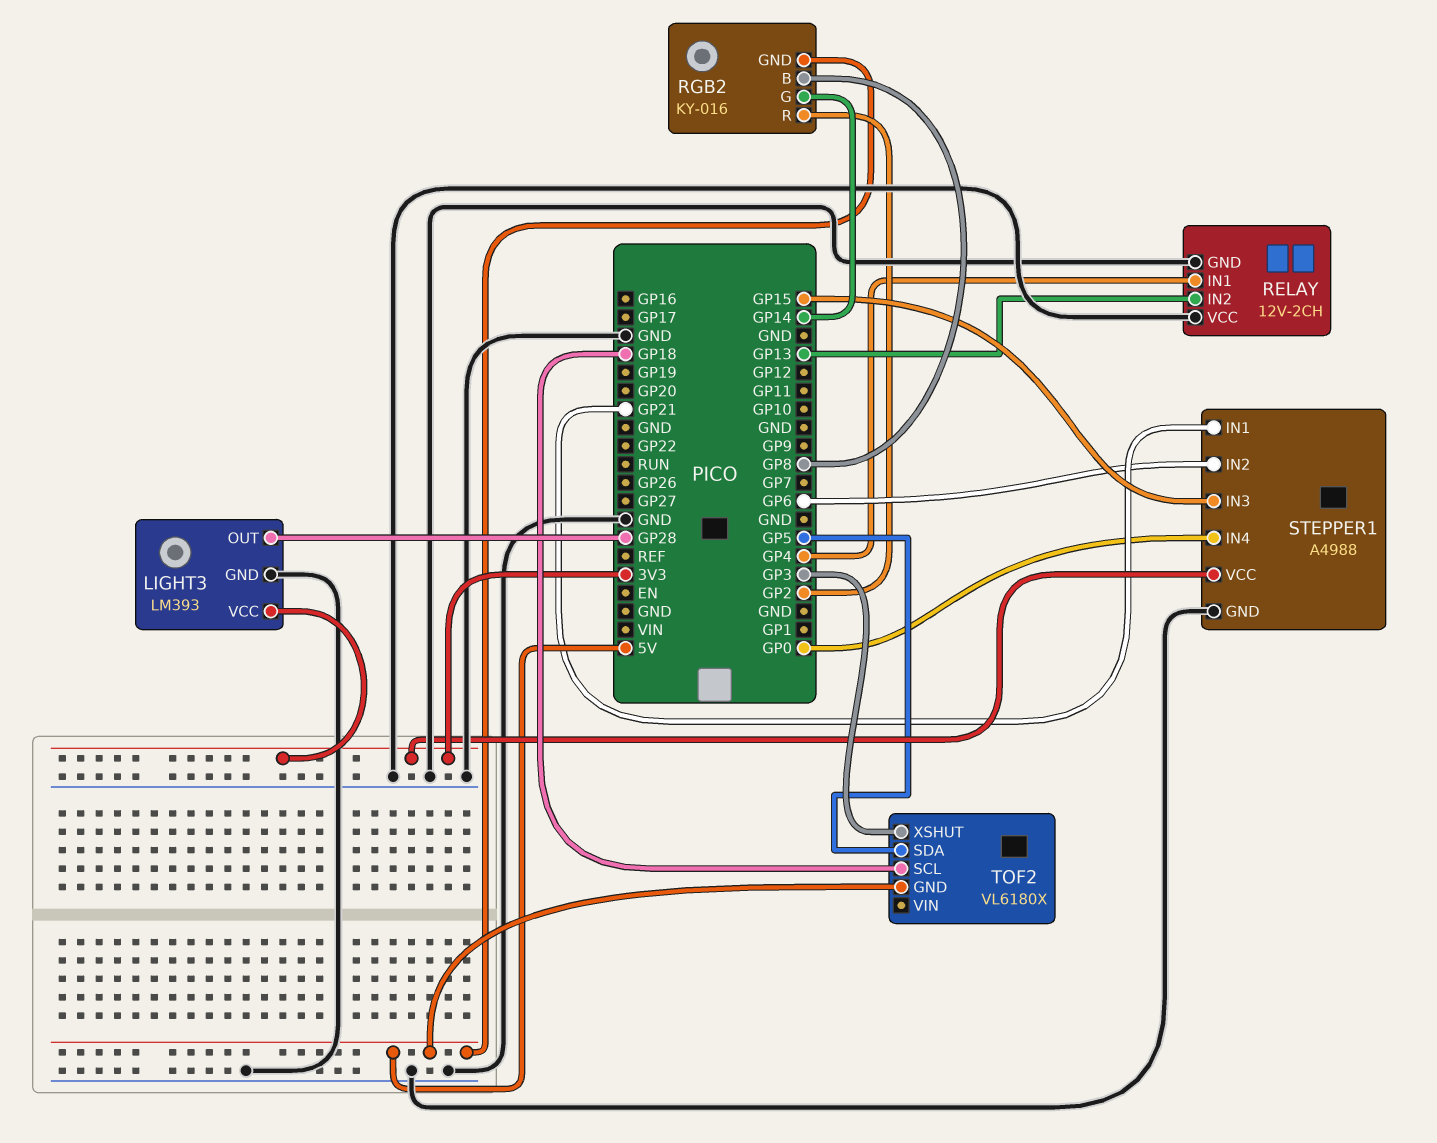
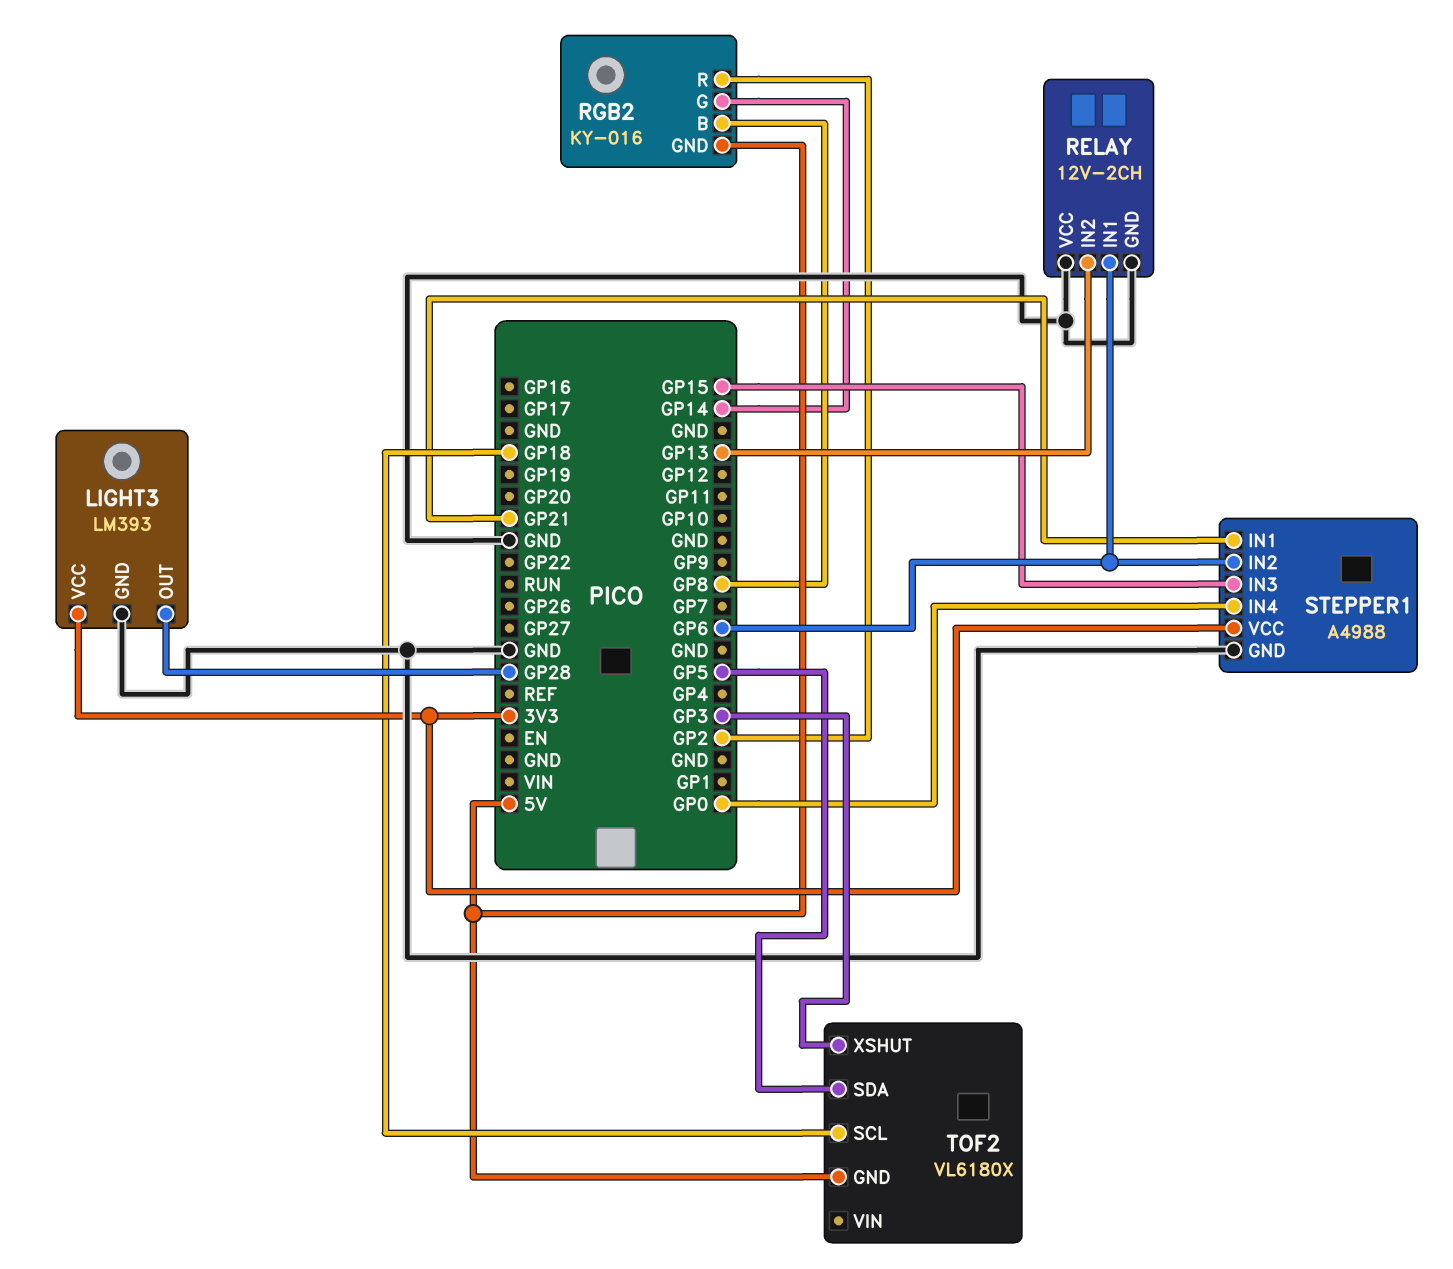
RELAY pin IN1: GP4 -> GP6

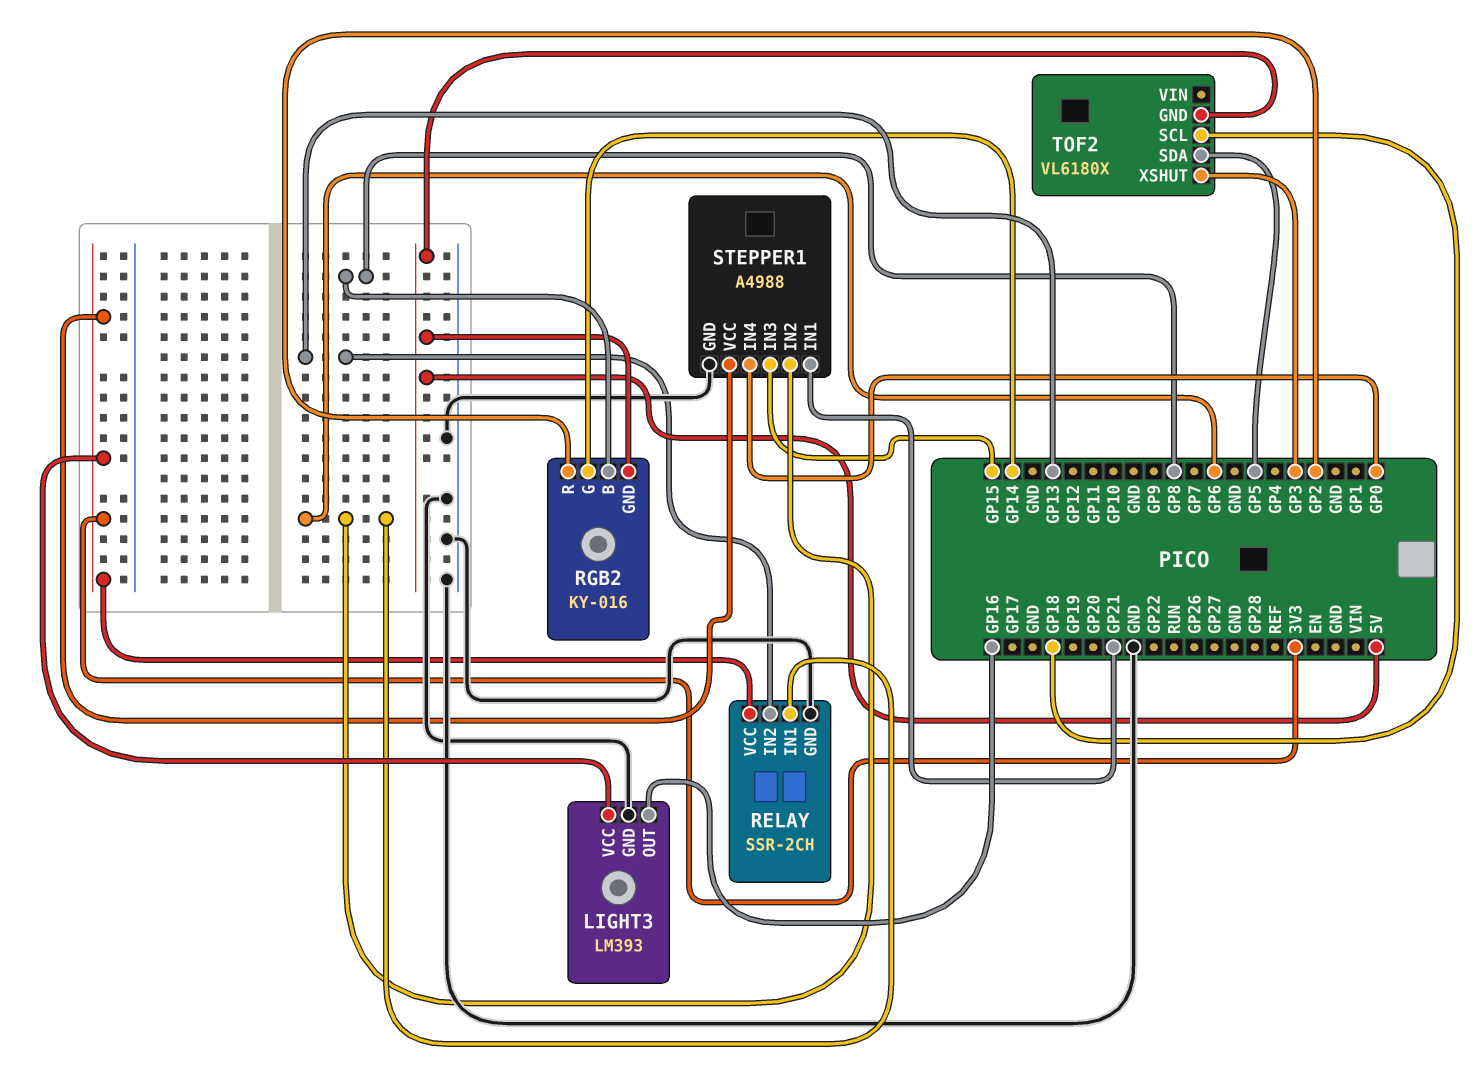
LIGHT3 pin OUT: GP28 -> GP16
RELAY: 12V-2CH -> SSR-2CH
RELAY pin VCC: GND -> 3V3

